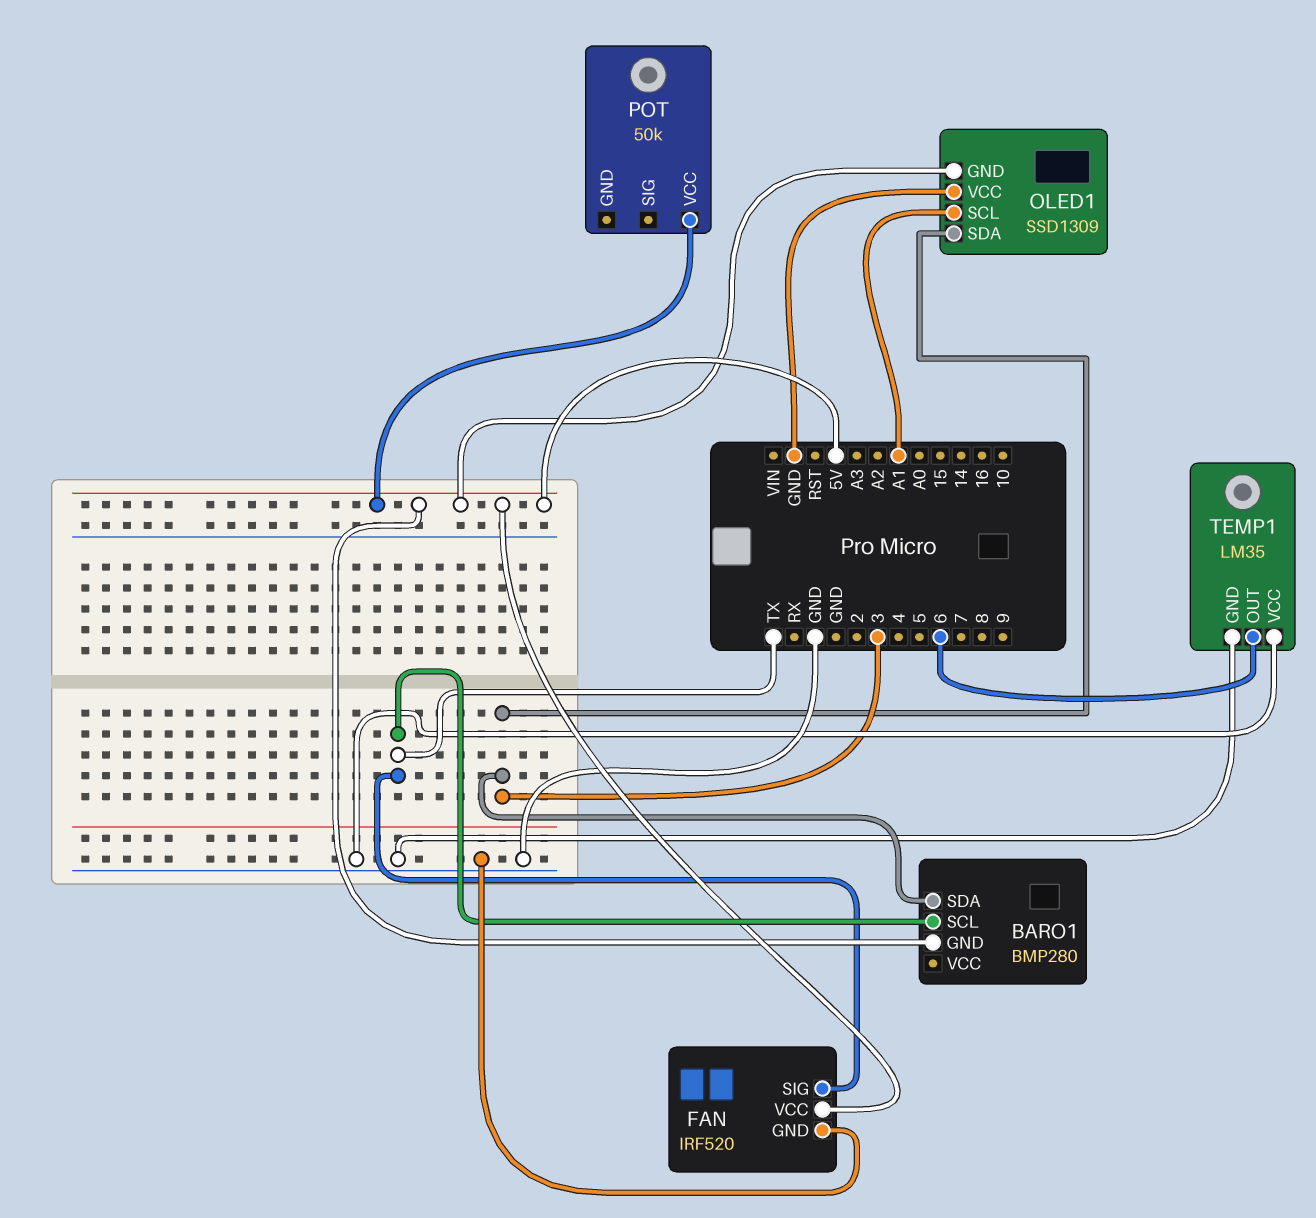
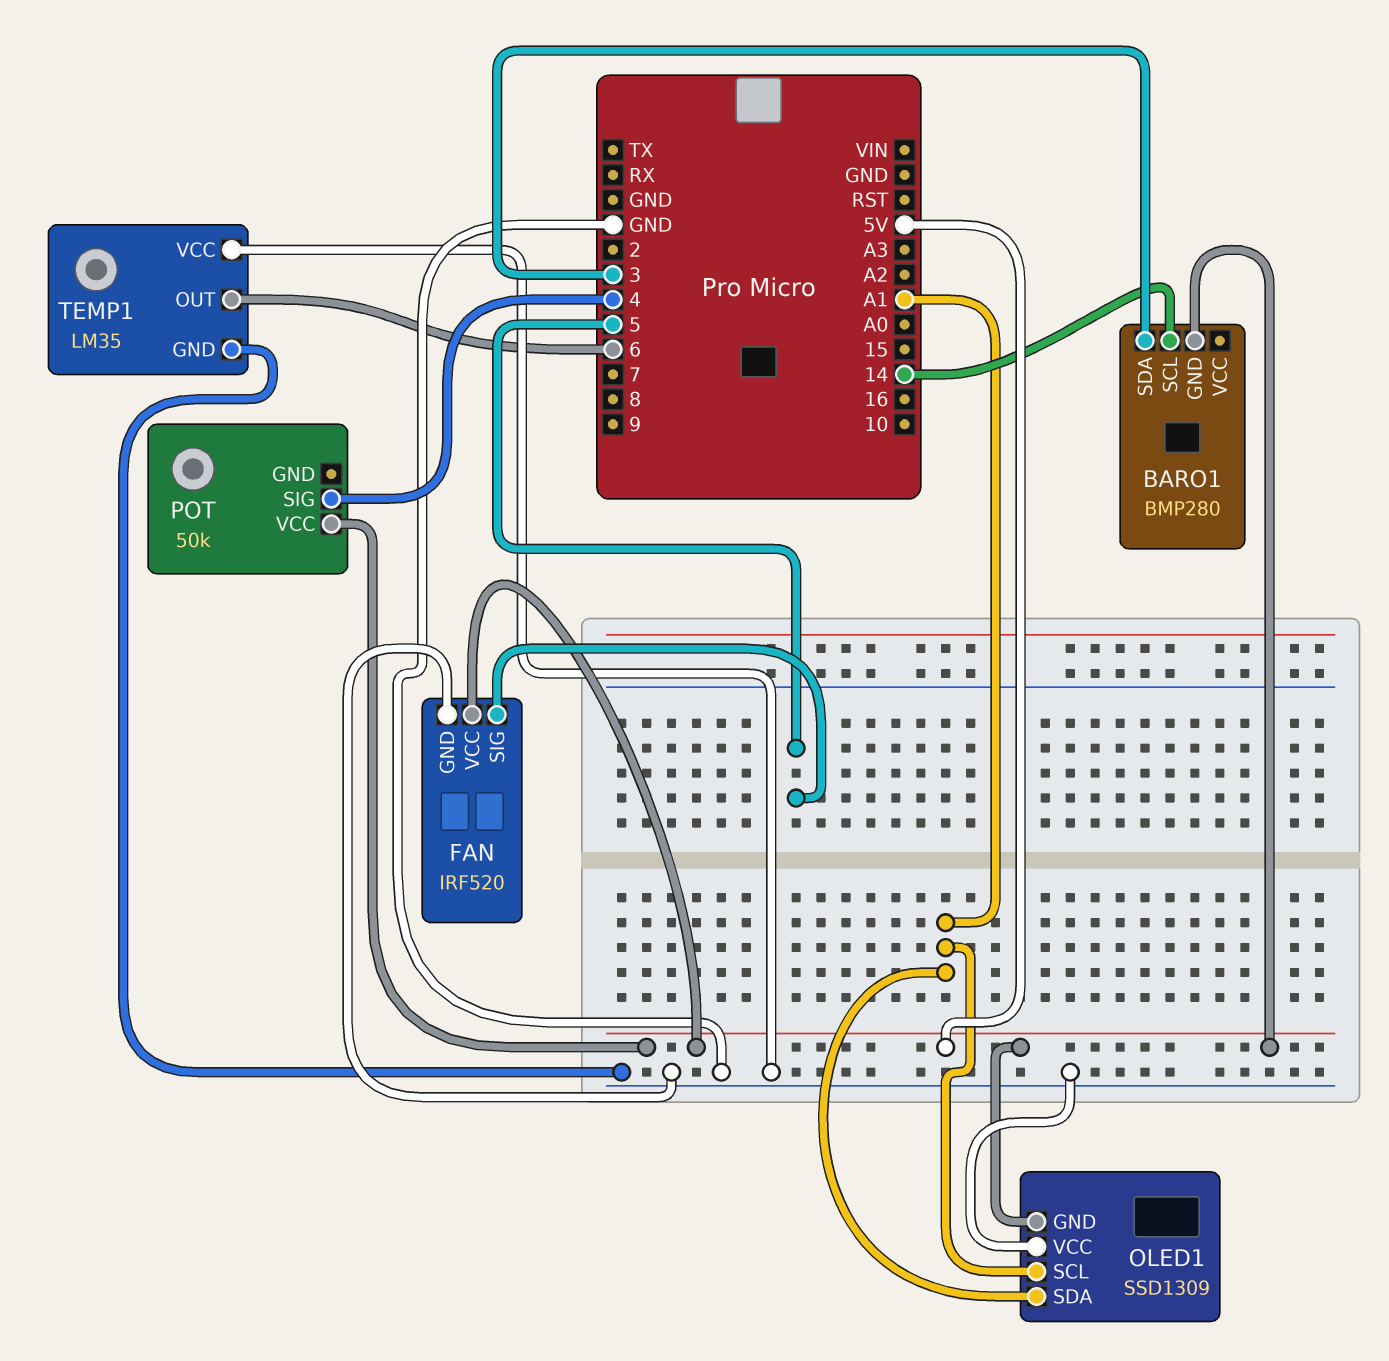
BARO1 pin SCL: TX -> 14
FAN pin SIG: TX -> 5
OLED1 pin SDA: 3 -> A1
POT pin SIG: none -> 4

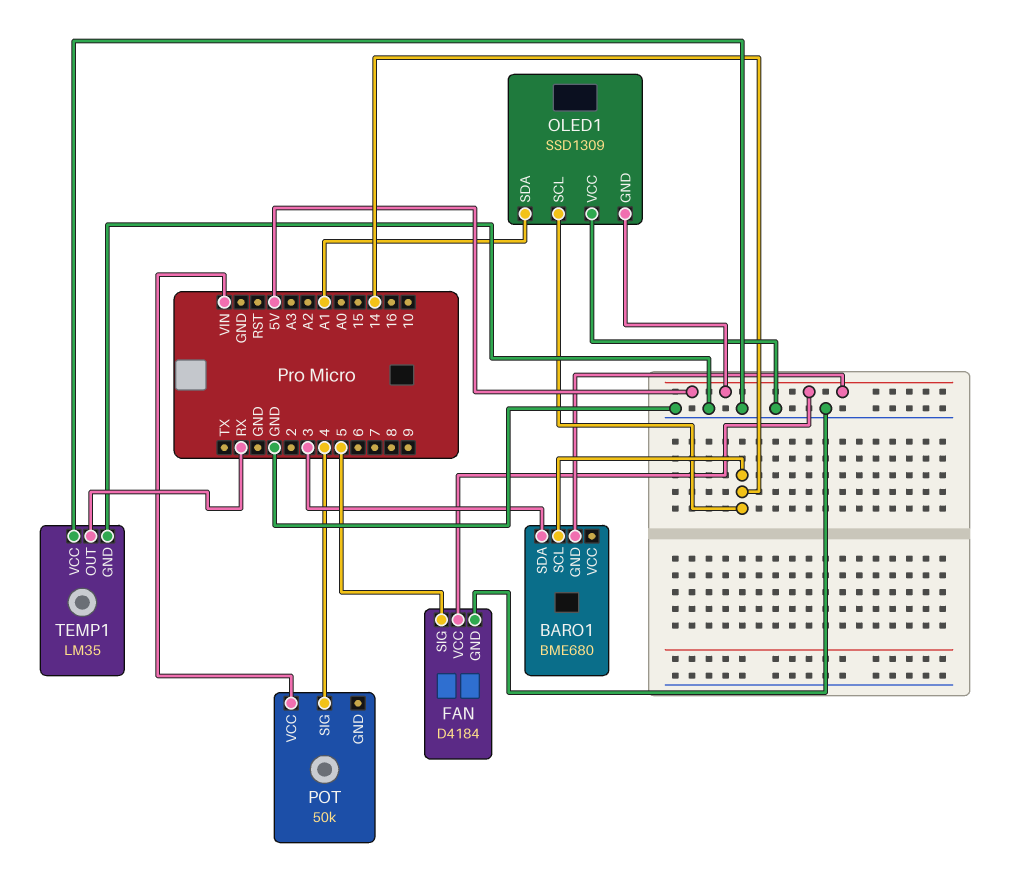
BARO1: BMP280 -> BME680
FAN: IRF520 -> D4184
OLED1 pin SCL: A1 -> 14
POT pin VCC: 5V -> VIN
TEMP1 pin OUT: 6 -> RX

